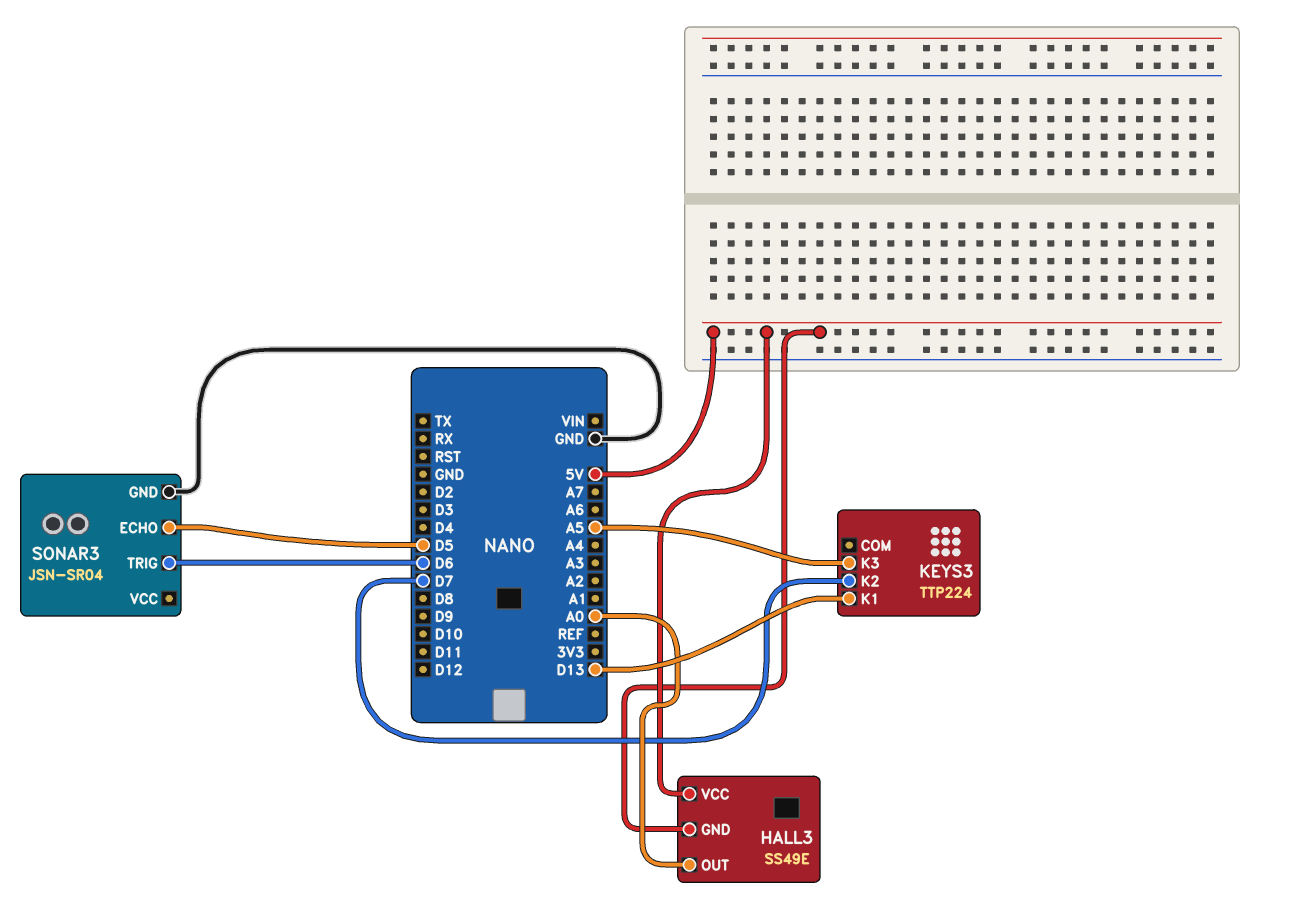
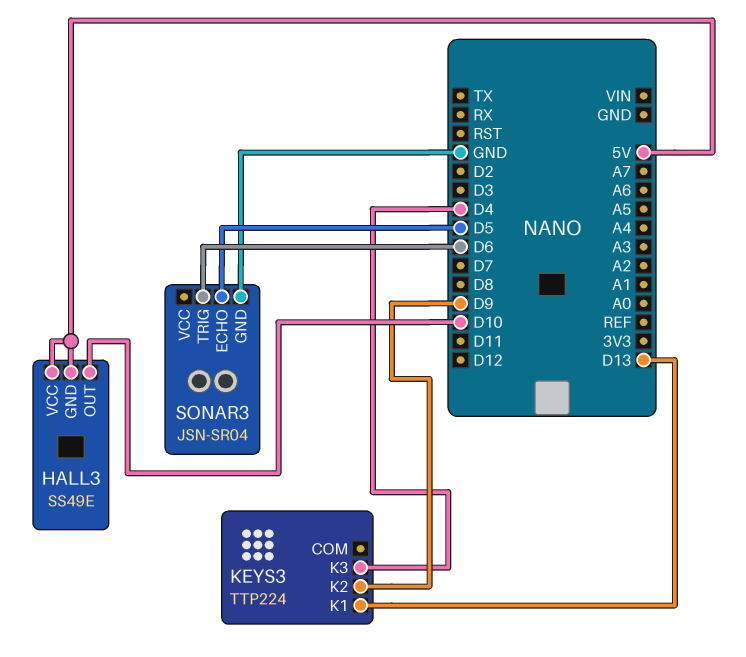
HALL3 pin OUT: A0 -> D10
KEYS3 pin K2: D7 -> D9
KEYS3 pin K3: A5 -> D4

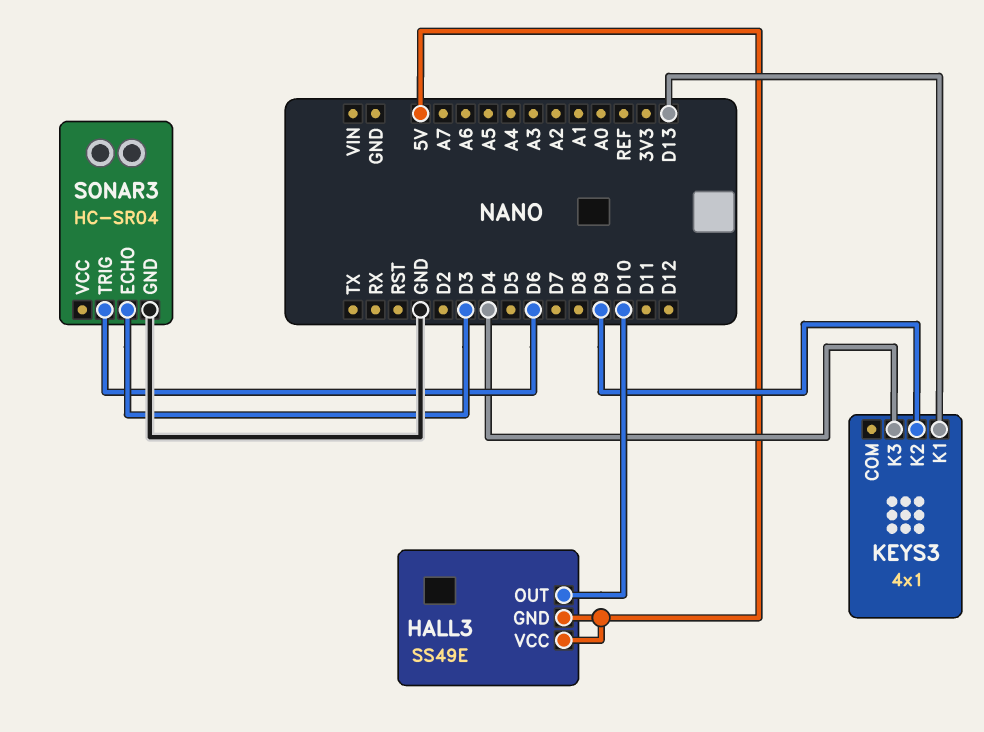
KEYS3: TTP224 -> 4x1
SONAR3: JSN-SR04 -> HC-SR04
SONAR3 pin ECHO: D5 -> D3

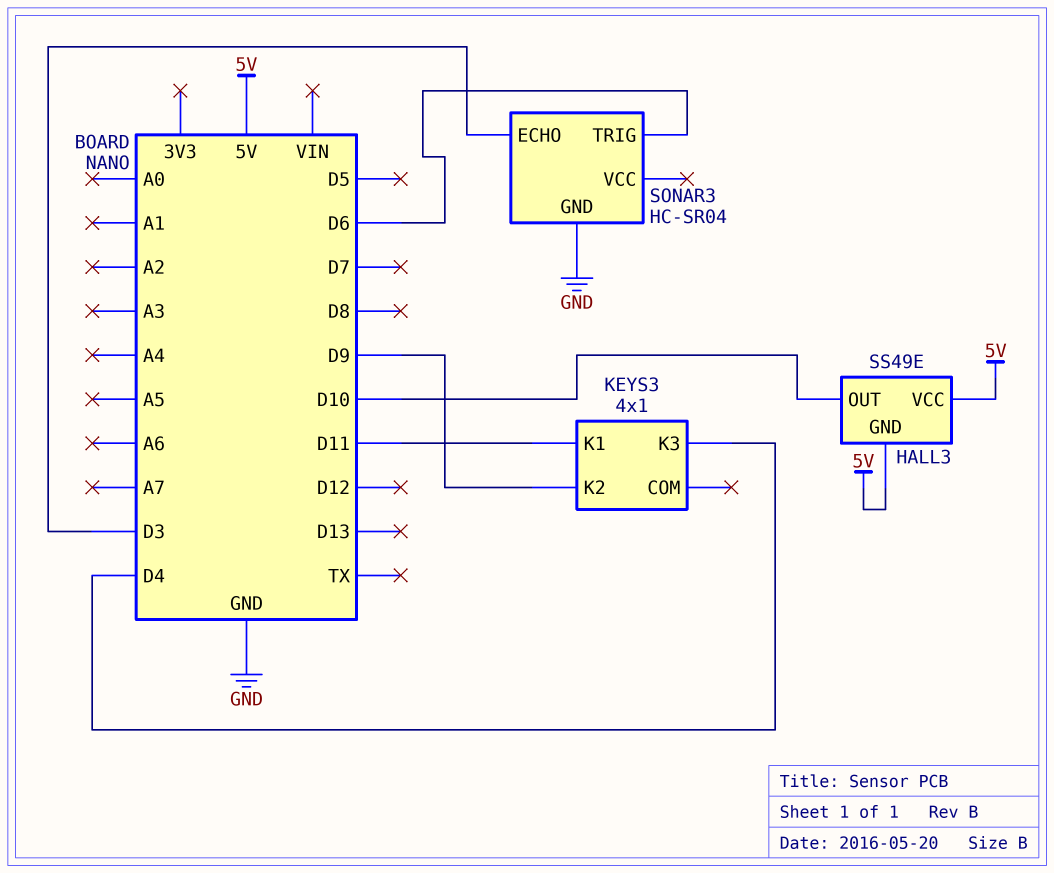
KEYS3 pin K1: D13 -> D11

